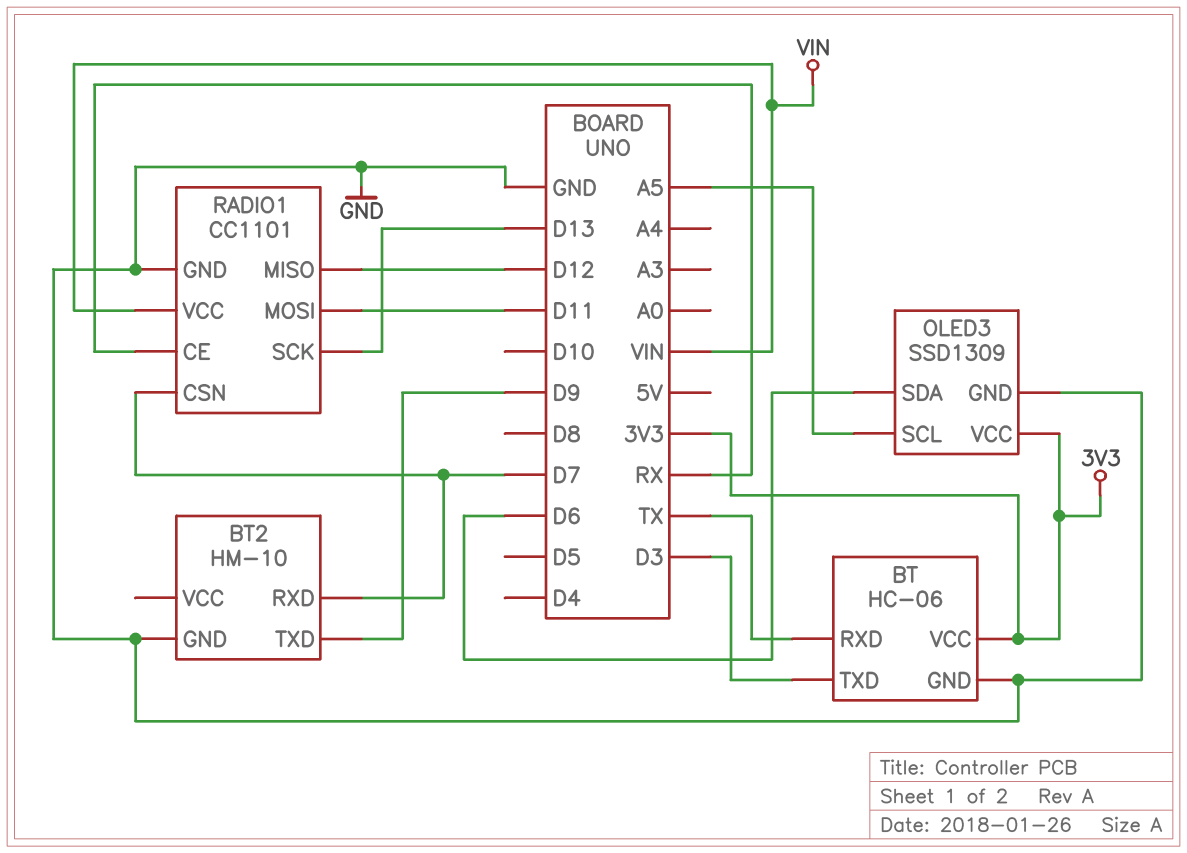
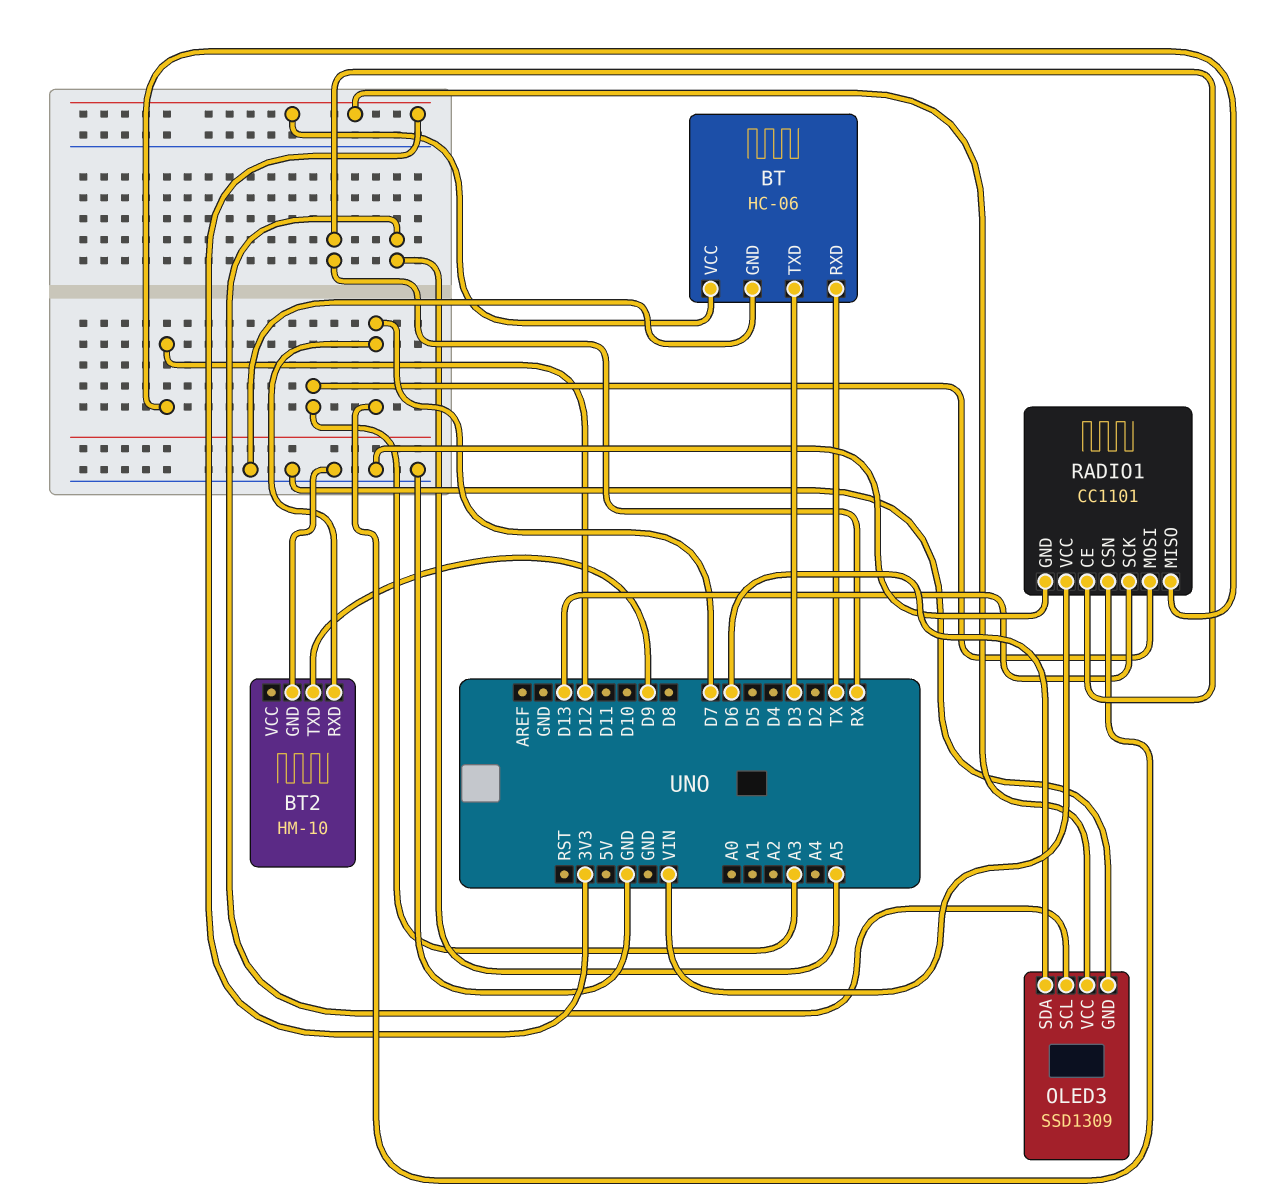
RADIO1 pin MOSI: D11 -> A3

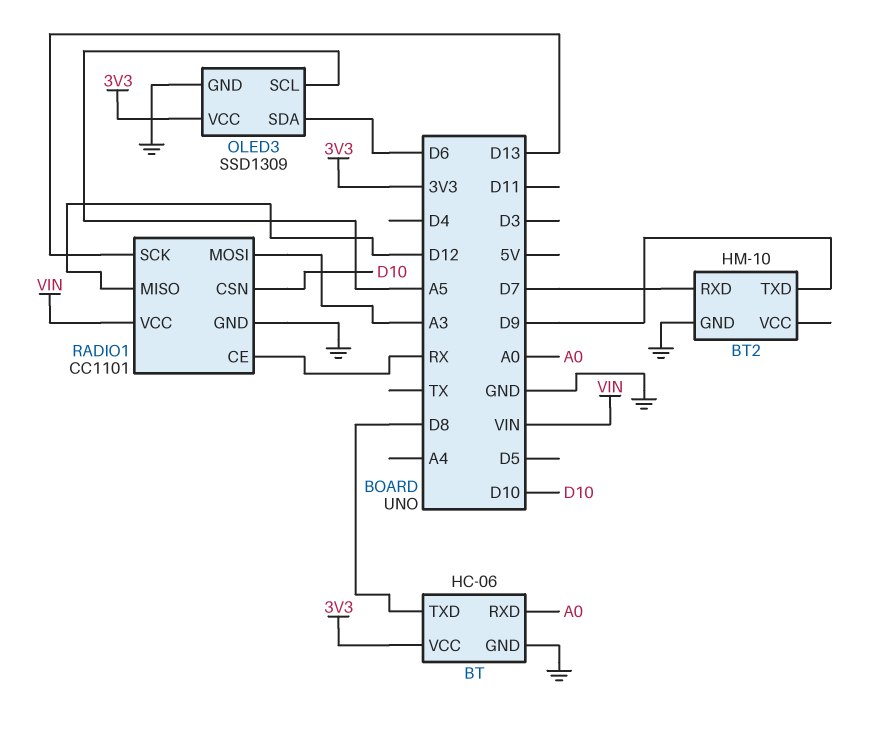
BT pin RXD: TX -> A0
BT pin TXD: D3 -> D8
RADIO1 pin CSN: D7 -> D10

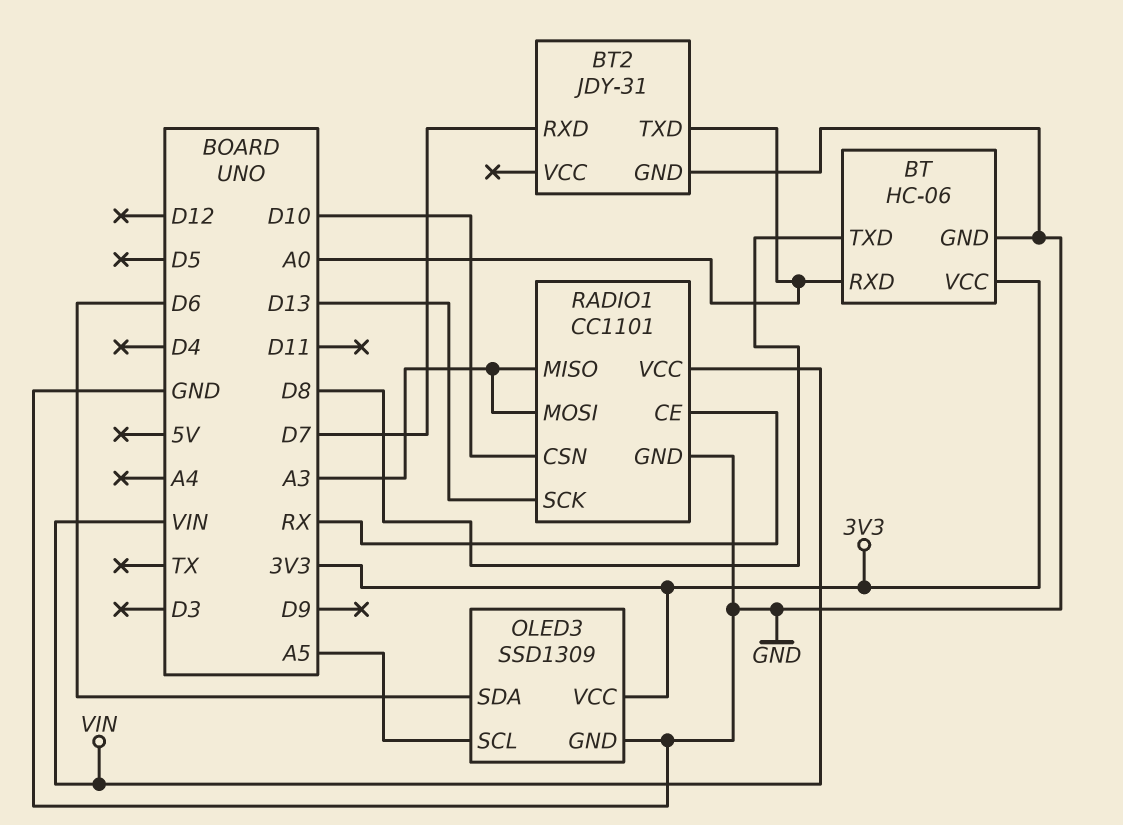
BT2: HM-10 -> JDY-31
BT2 pin TXD: D9 -> A0
RADIO1 pin MISO: D12 -> A3

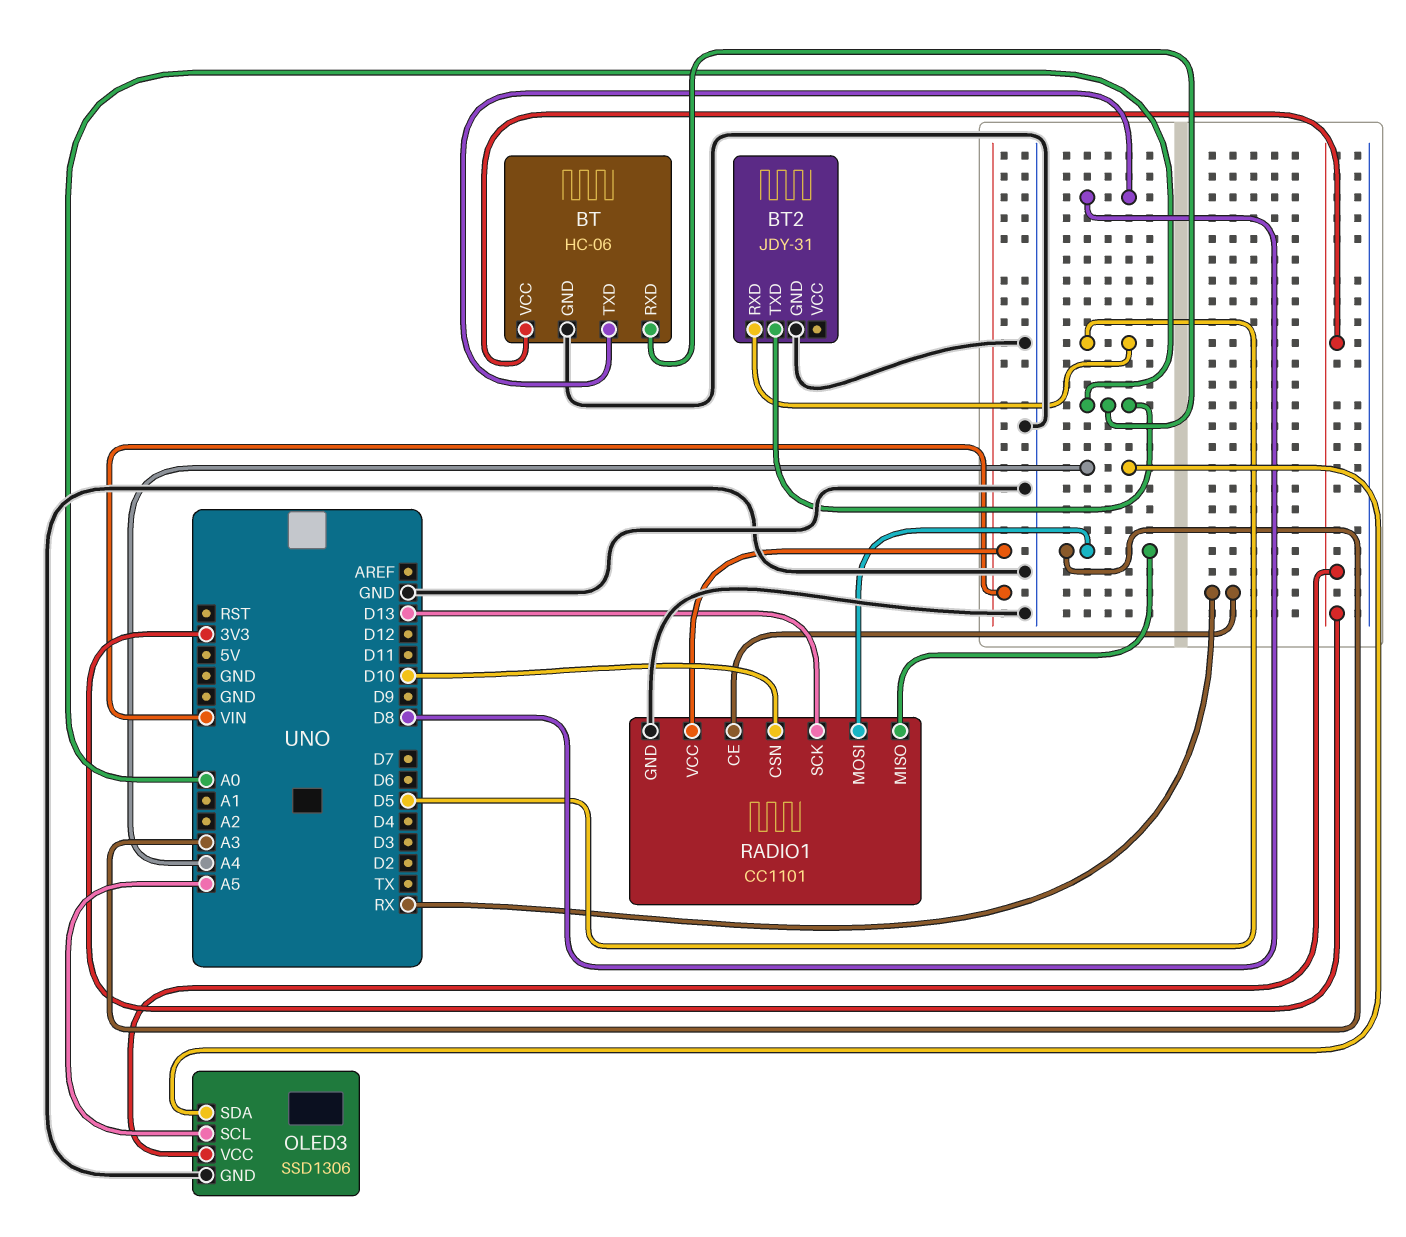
BT2 pin RXD: D7 -> D5
OLED3: SSD1309 -> SSD1306
OLED3 pin SDA: D6 -> A4

